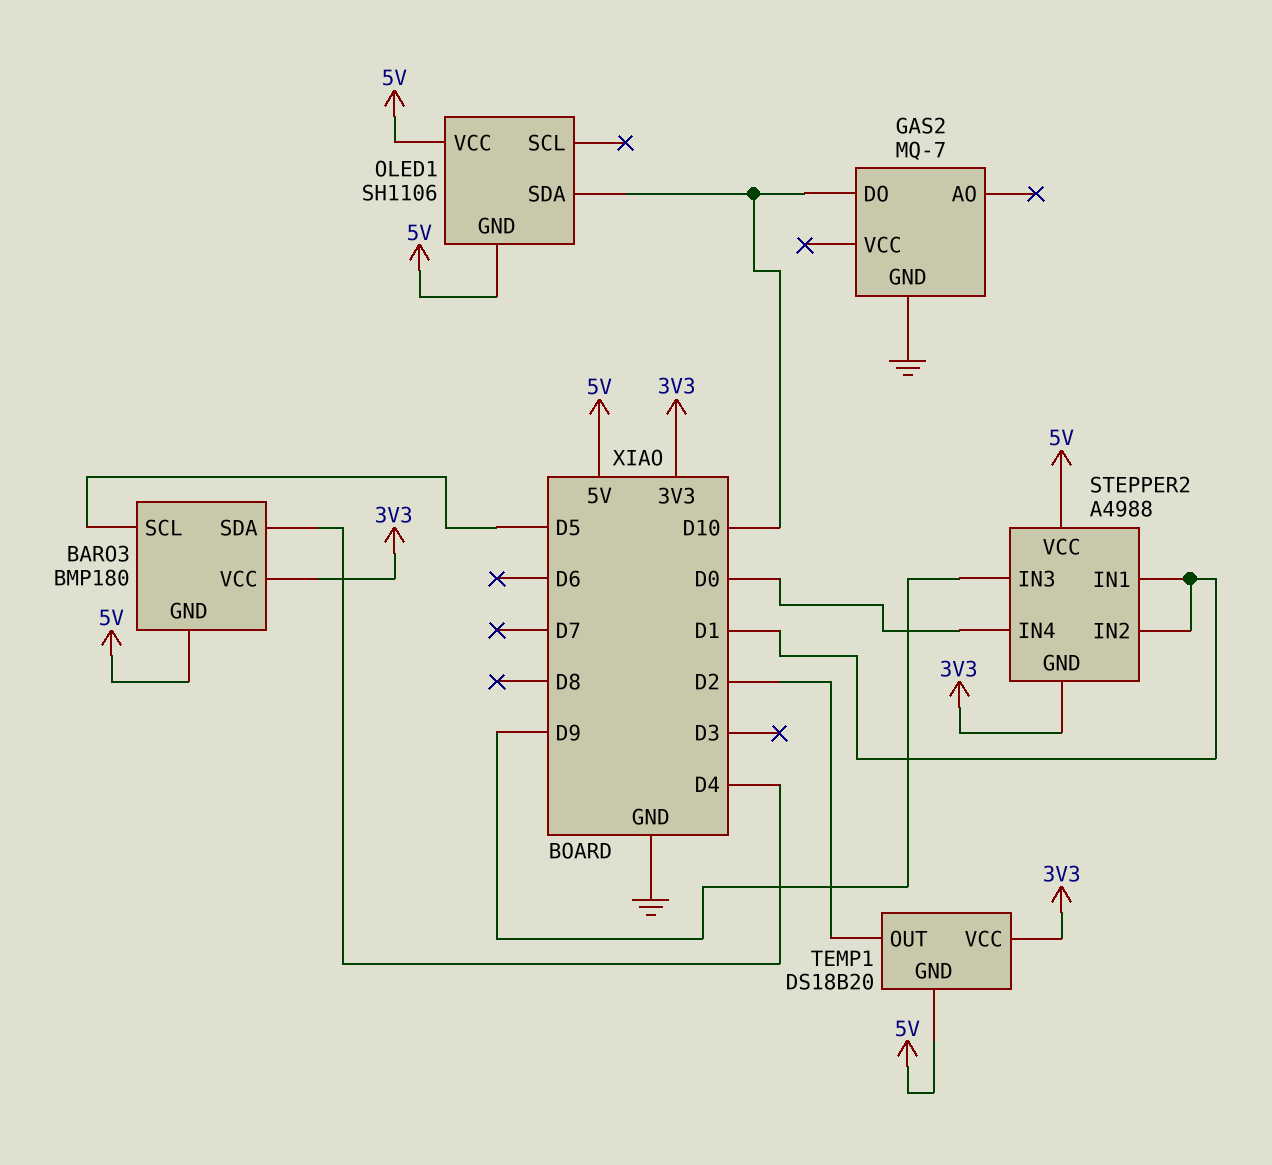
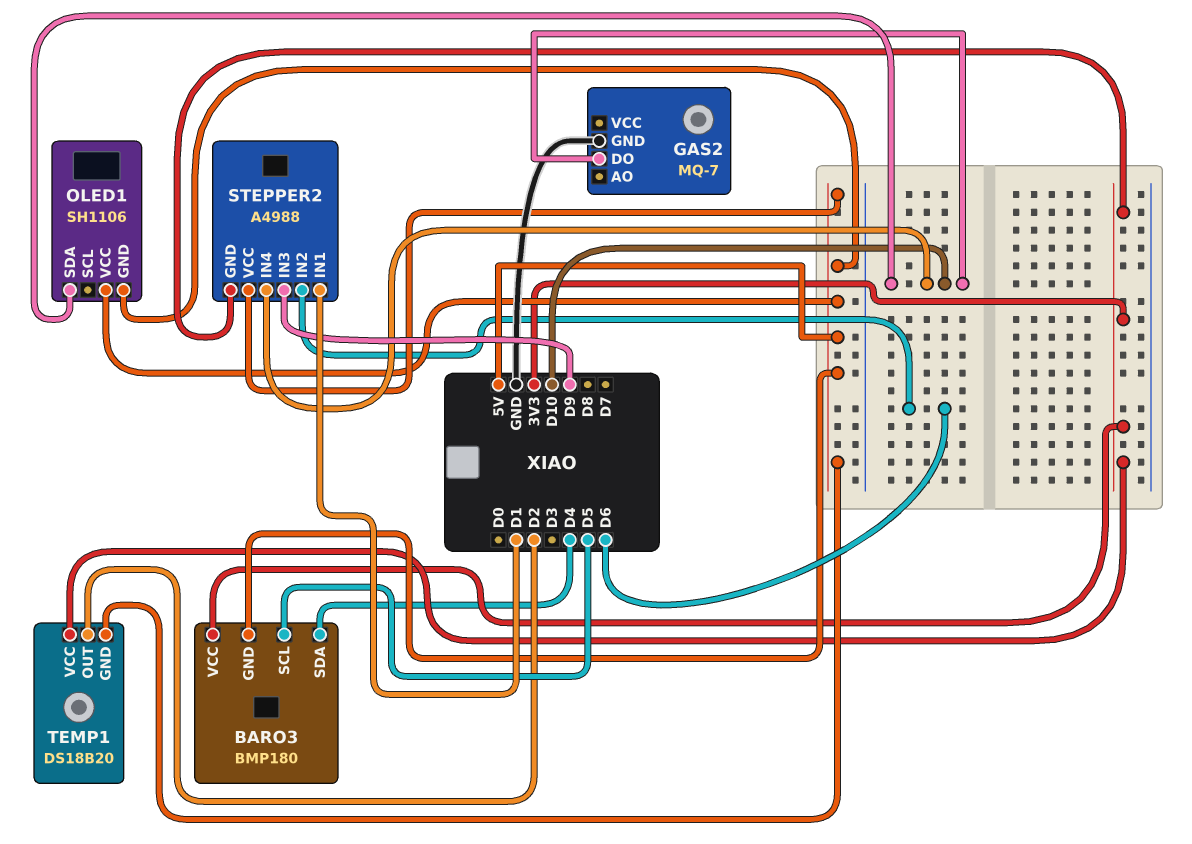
STEPPER2 pin IN2: D1 -> D6
STEPPER2 pin IN4: D0 -> D10

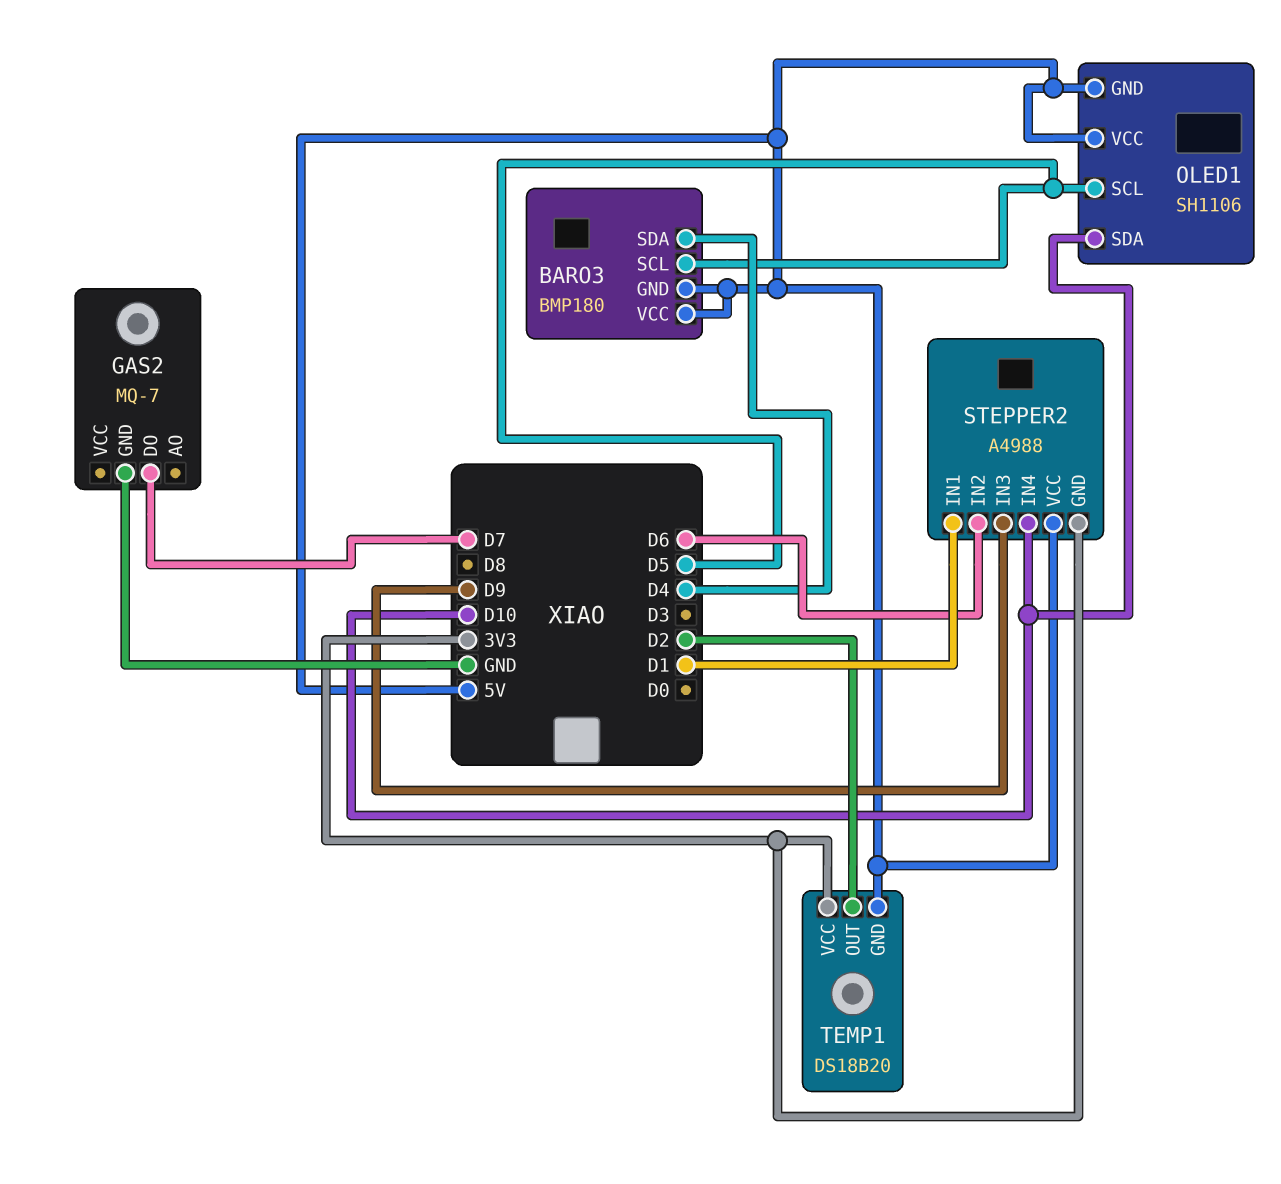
BARO3 pin VCC: 3V3 -> 5V
GAS2 pin DO: D10 -> D7
OLED1 pin SCL: none -> D5

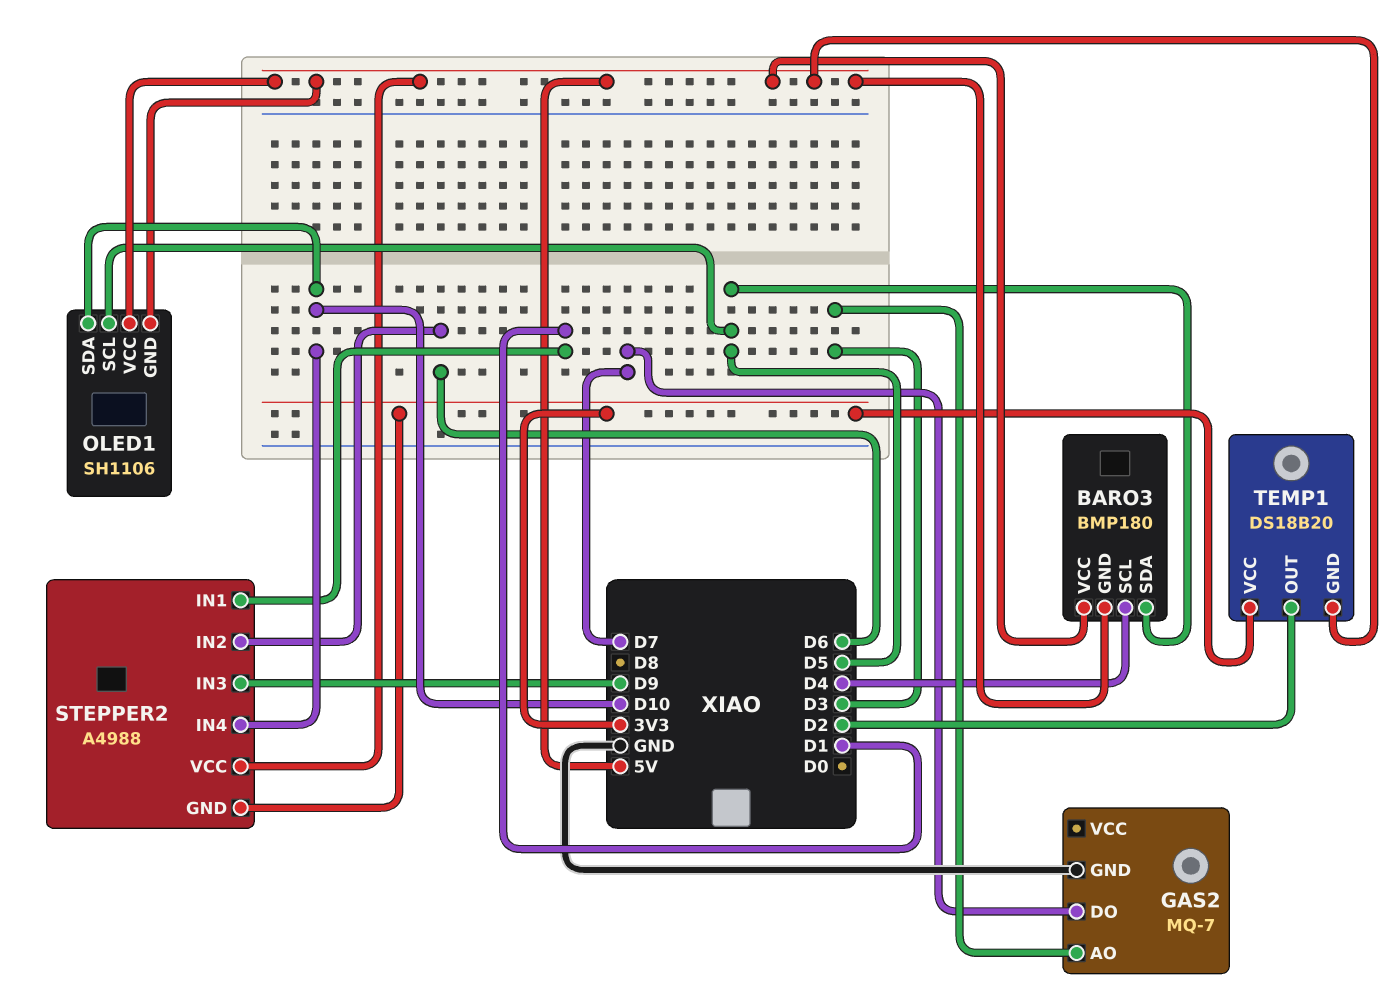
BARO3 pin SCL: D5 -> D4
BARO3 pin SDA: D4 -> D5
GAS2 pin AO: none -> D3

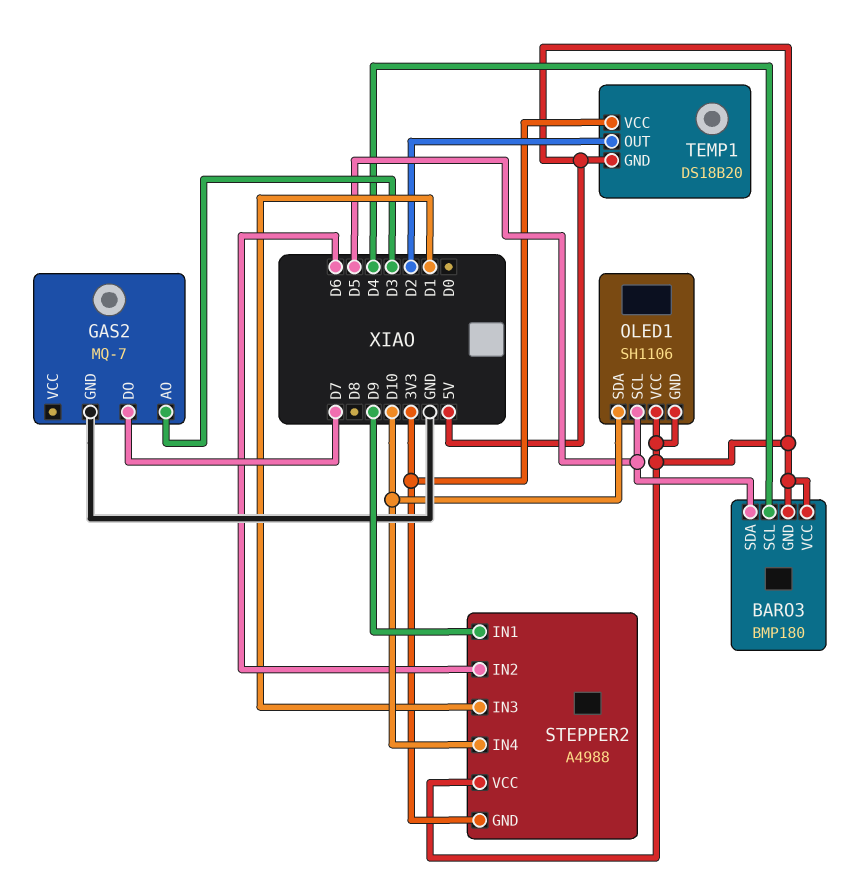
STEPPER2 pin IN1: D1 -> D9
STEPPER2 pin IN3: D9 -> D1

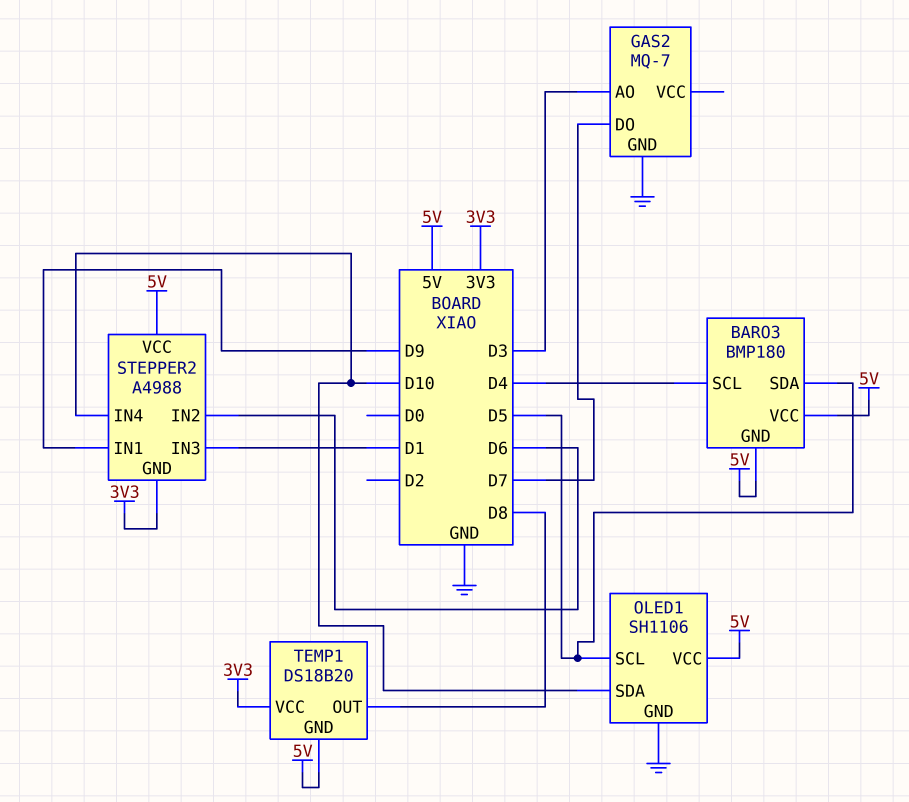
OLED1 pin GND: 5V -> GND
TEMP1 pin OUT: D2 -> D8

